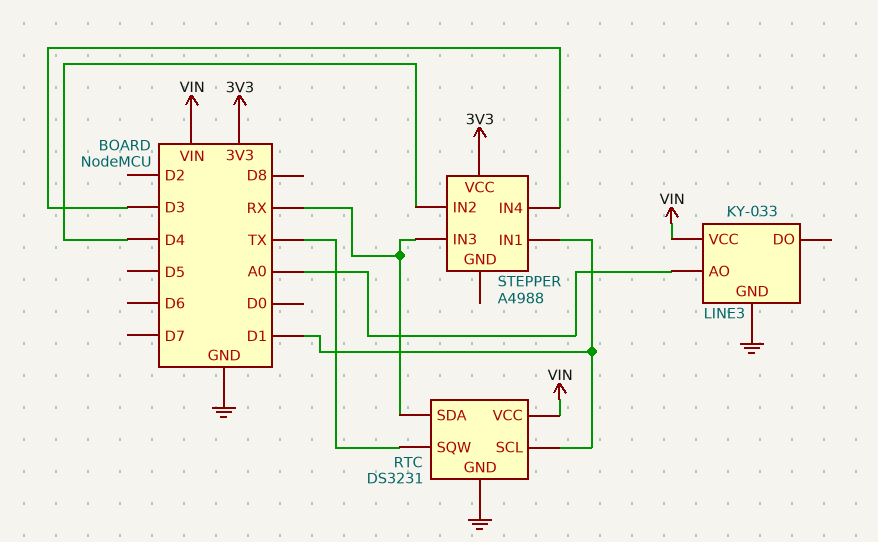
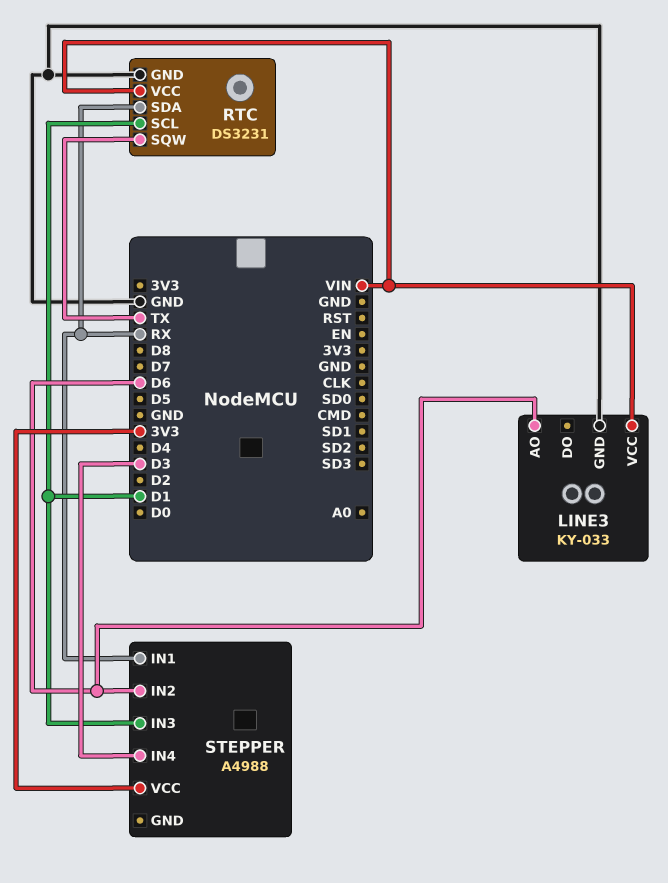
LINE3 pin AO: A0 -> D6
STEPPER pin IN1: D1 -> RX
STEPPER pin IN2: D4 -> D6
STEPPER pin IN3: RX -> D1

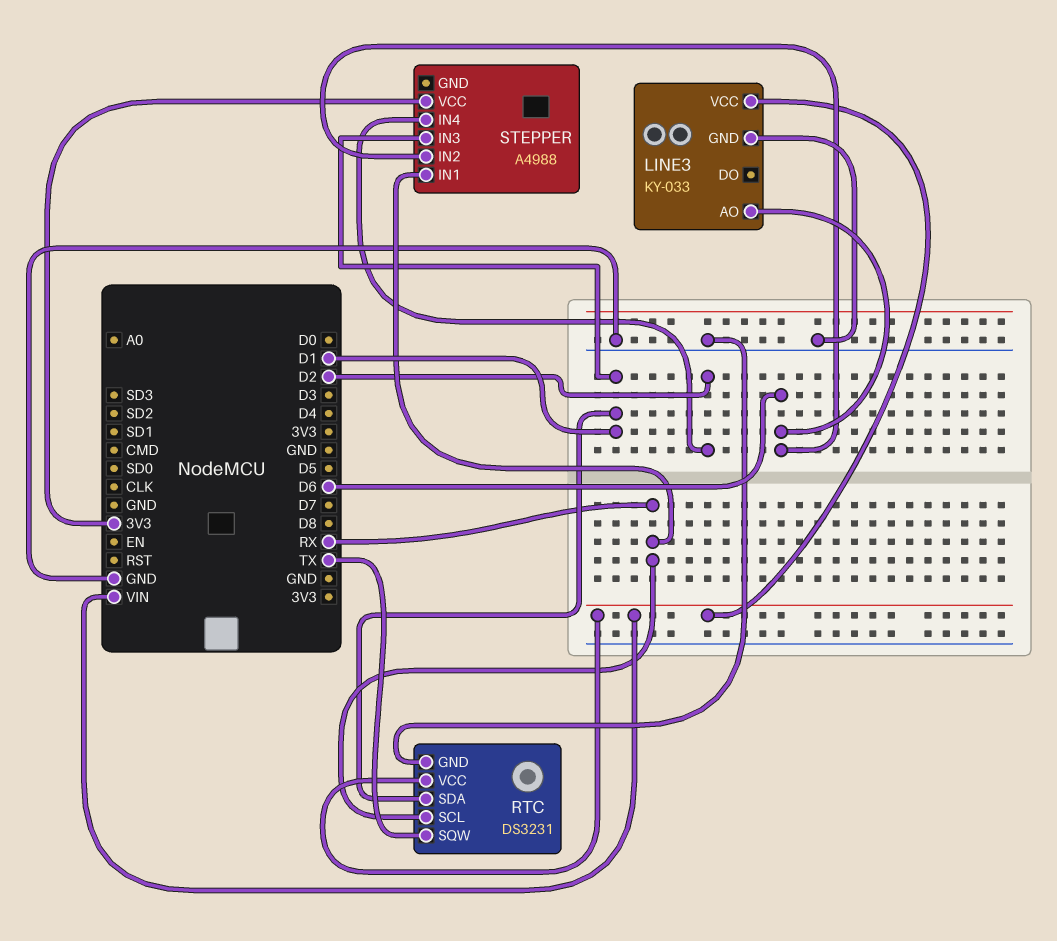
RTC pin SCL: D1 -> RX
RTC pin SDA: RX -> D1
STEPPER pin IN4: D3 -> D2

